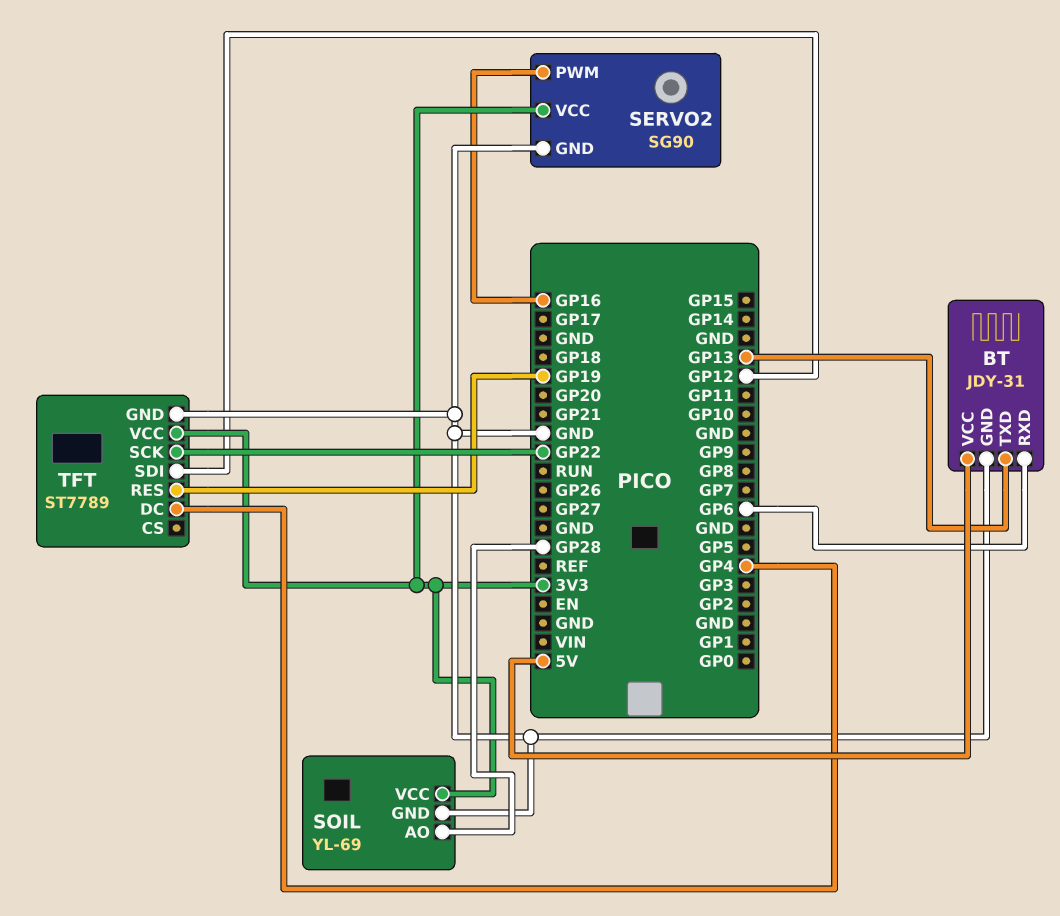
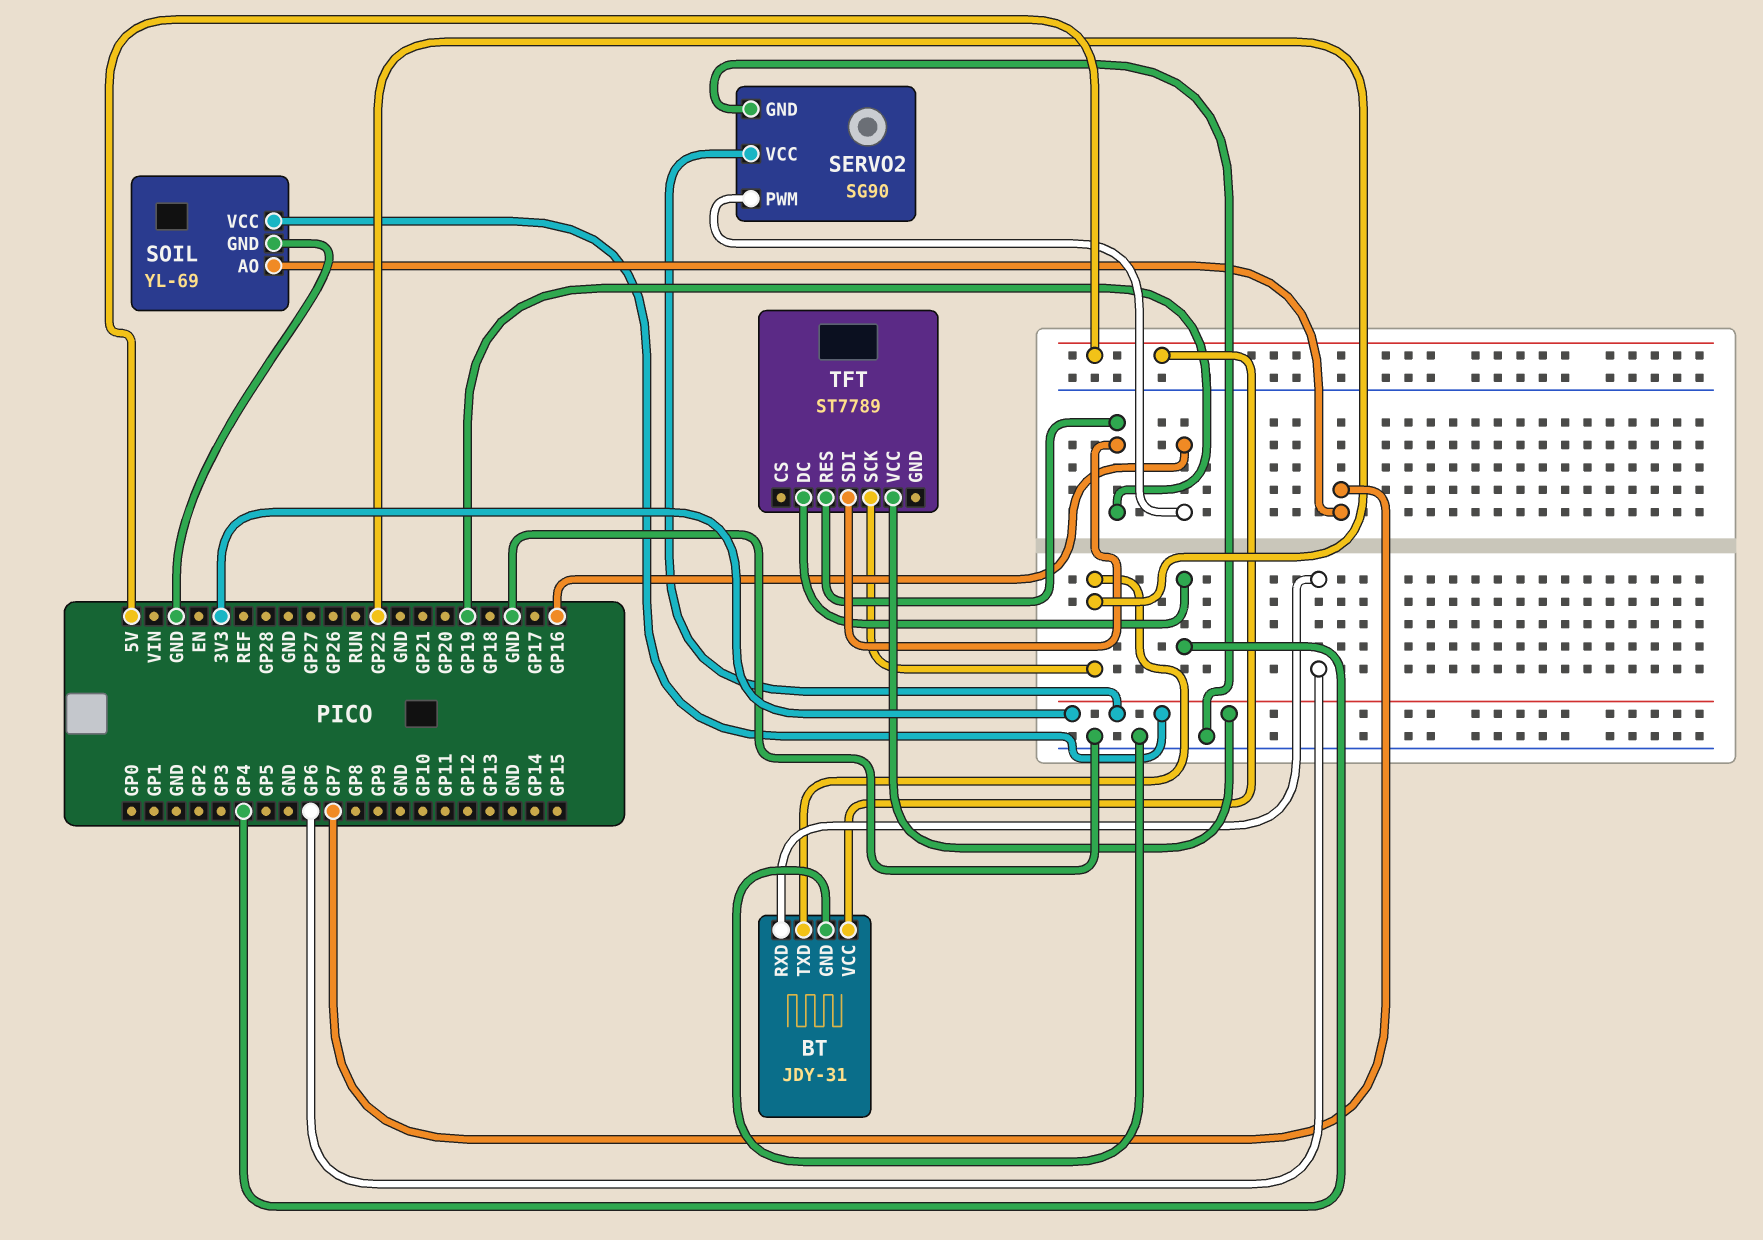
BT pin TXD: GP13 -> GP22
SOIL pin AO: GP28 -> GP7
TFT pin GND: GND -> none
TFT pin SDI: GP12 -> GP19

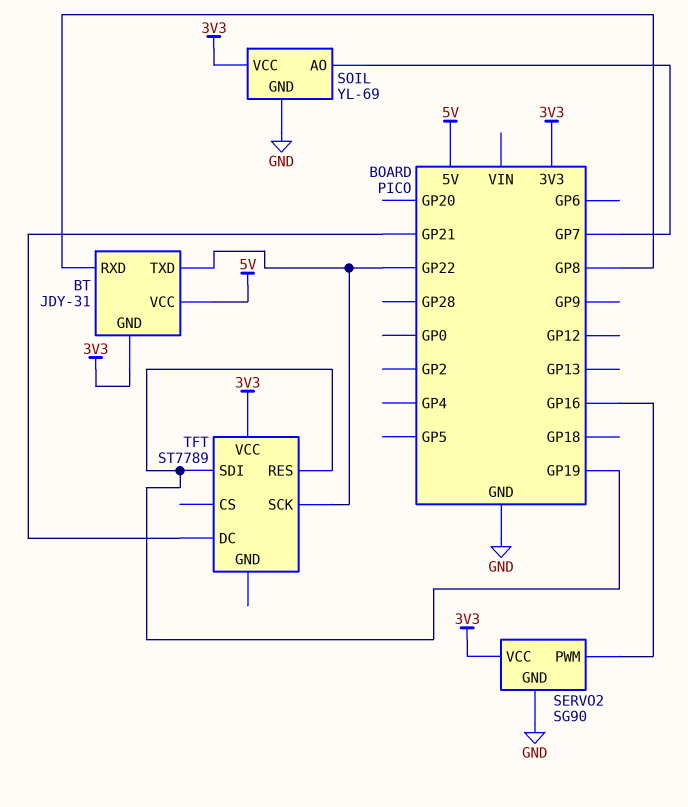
BT pin GND: GND -> 3V3
BT pin RXD: GP6 -> GP8
TFT pin DC: GP4 -> GP21

